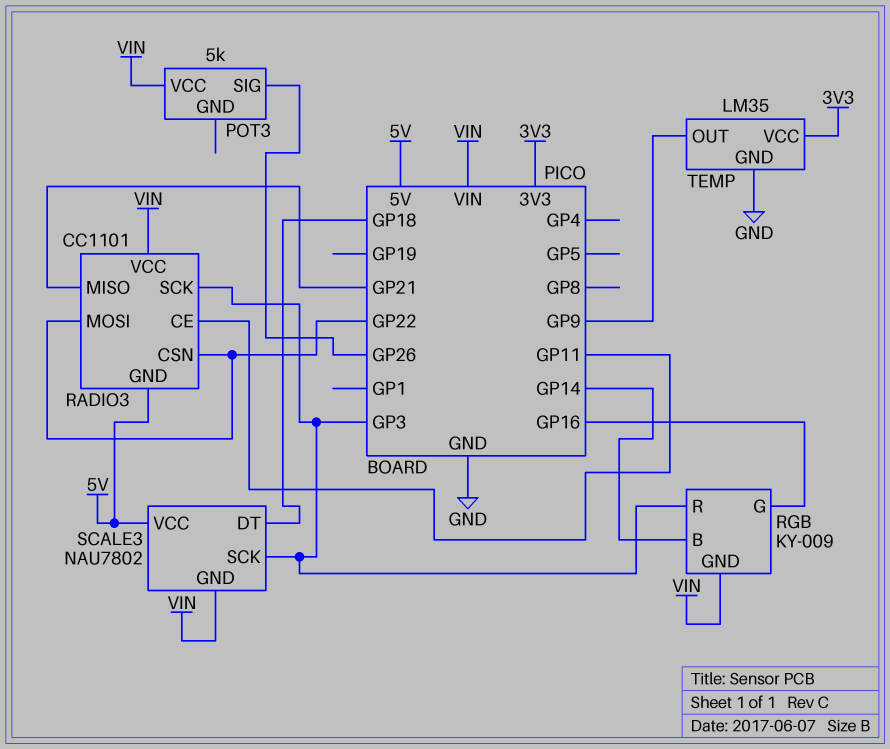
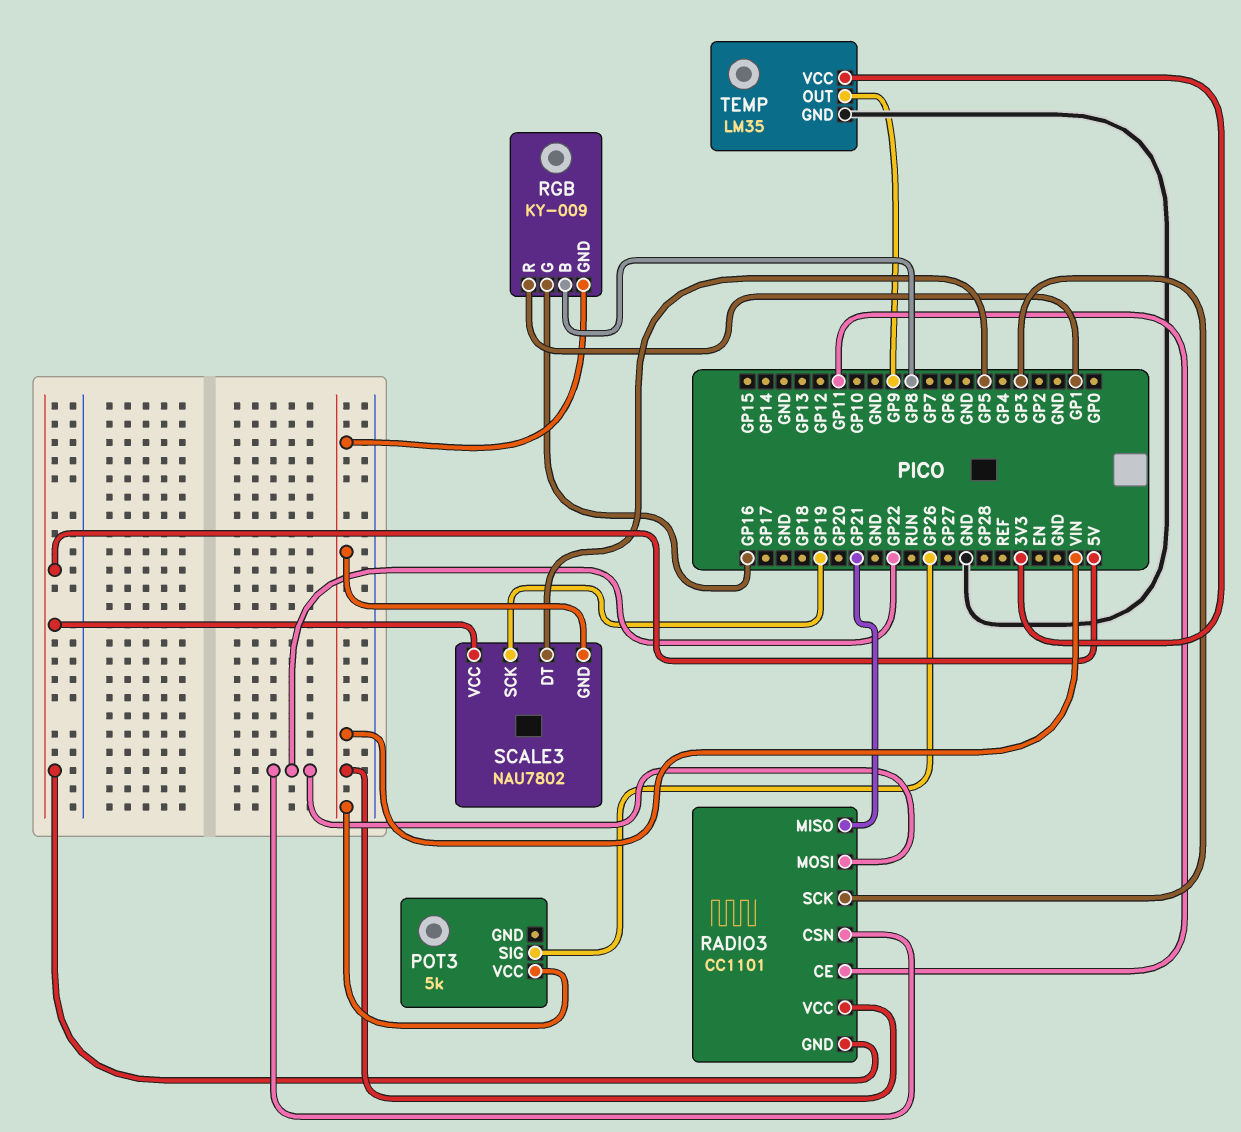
RGB pin B: GP14 -> GP8
RGB pin R: GP3 -> GP1
SCALE3 pin DT: GP18 -> GP5
SCALE3 pin SCK: GP3 -> GP19

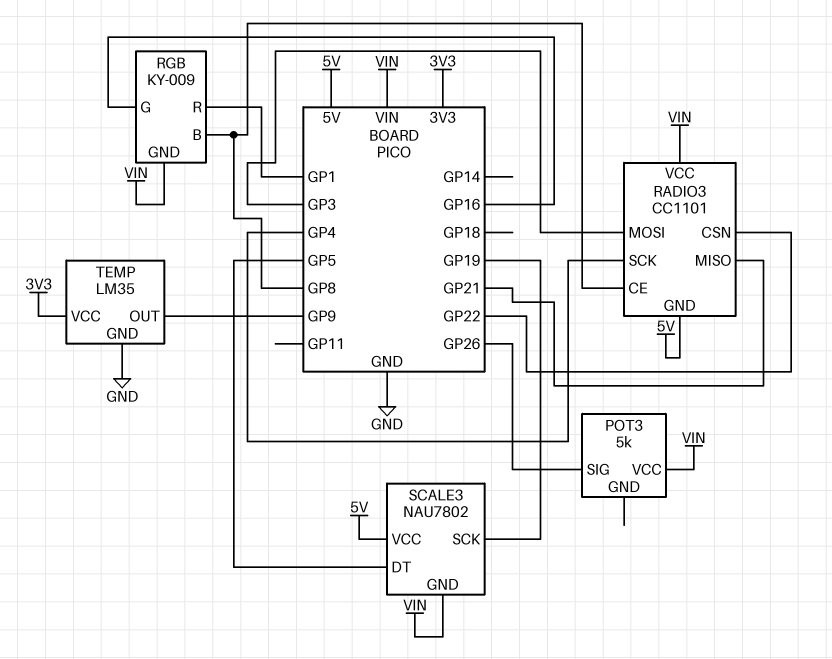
RADIO3 pin CE: GP11 -> GP8
RADIO3 pin MOSI: GP22 -> GP3
RADIO3 pin SCK: GP3 -> GP4

